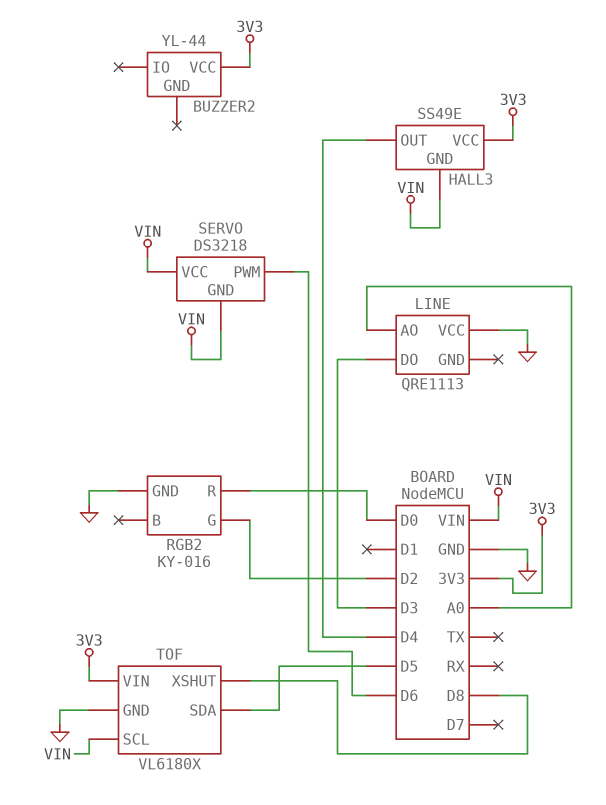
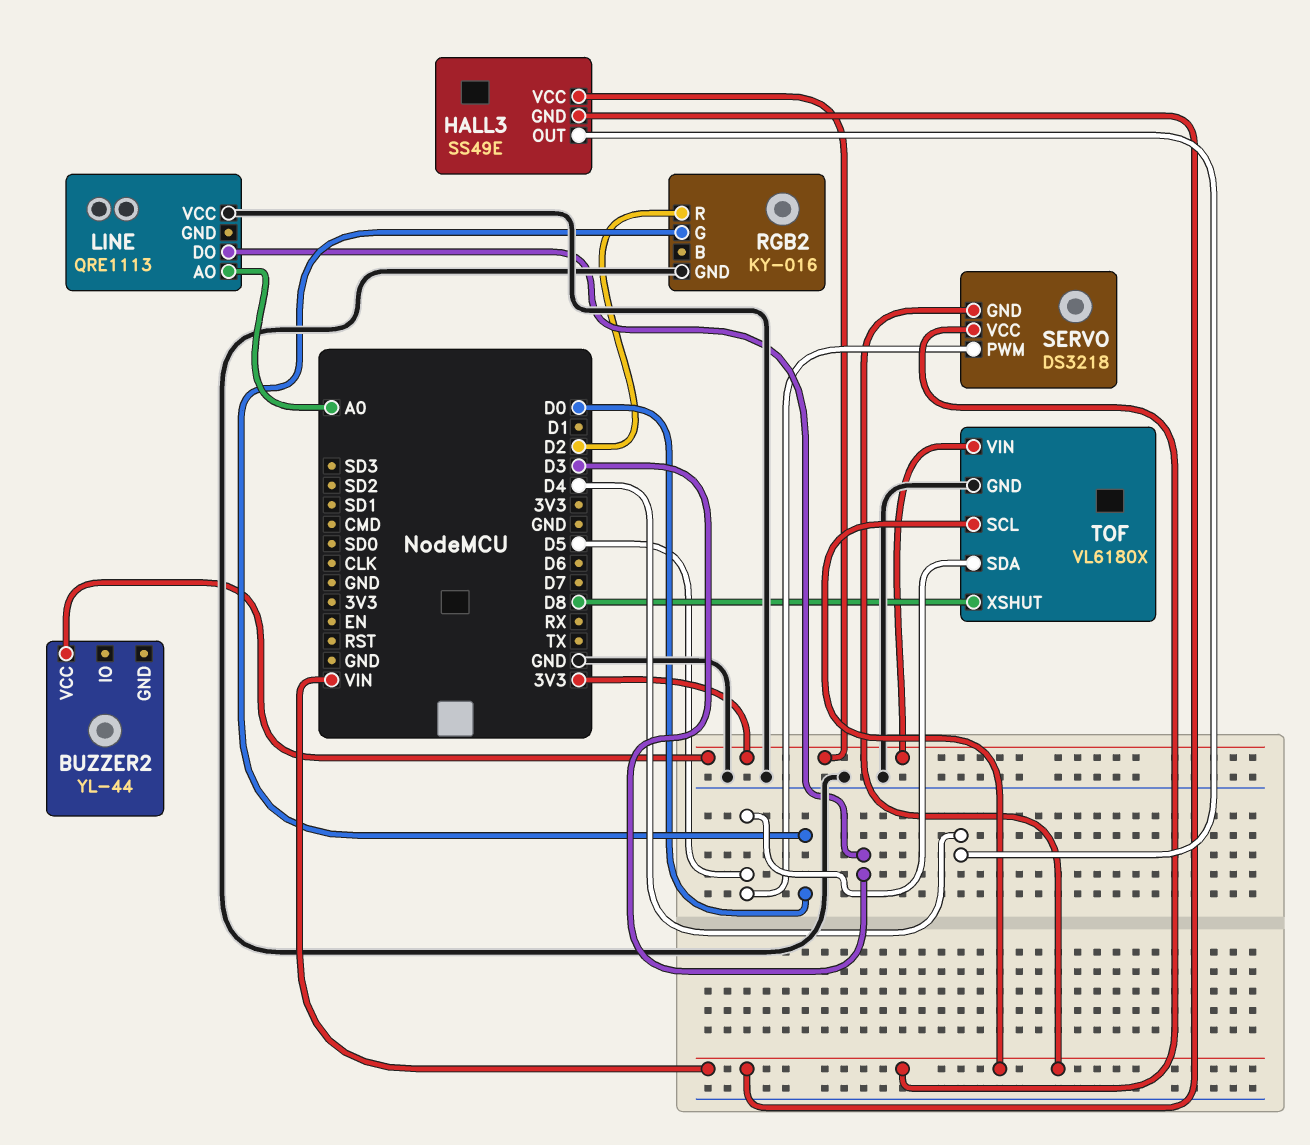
RGB2 pin G: D2 -> D0
RGB2 pin R: D0 -> D2
SERVO pin PWM: D6 -> D5

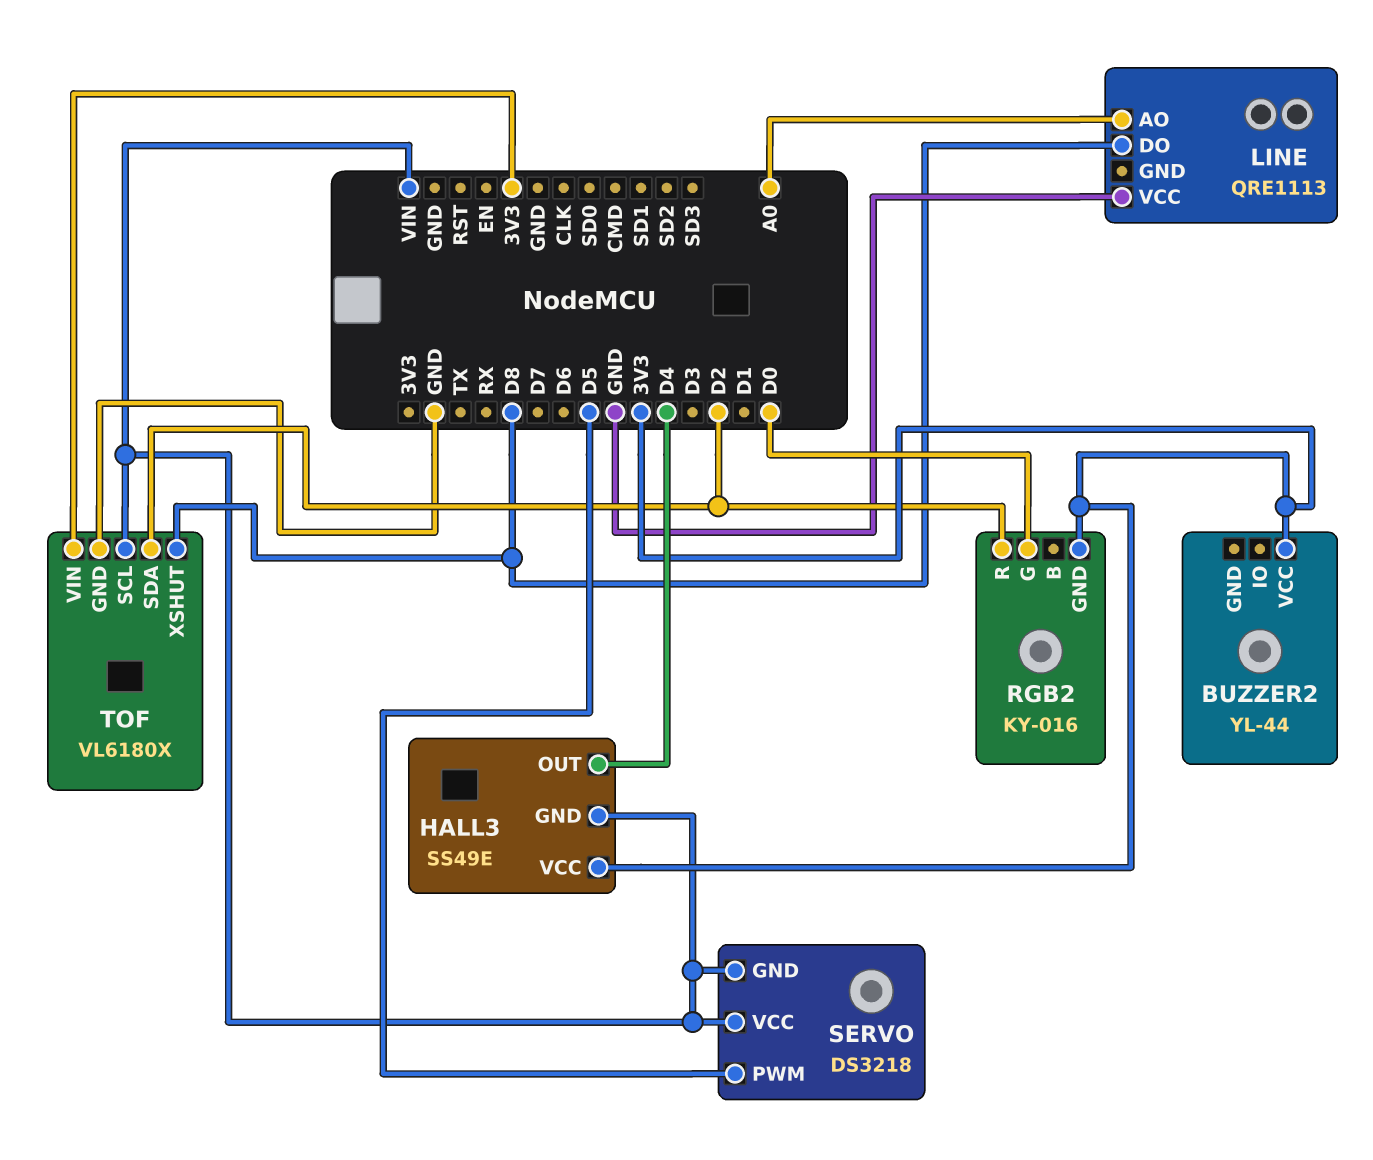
LINE pin DO: D3 -> D8
RGB2 pin GND: GND -> 3V3
TOF pin SDA: D5 -> D2

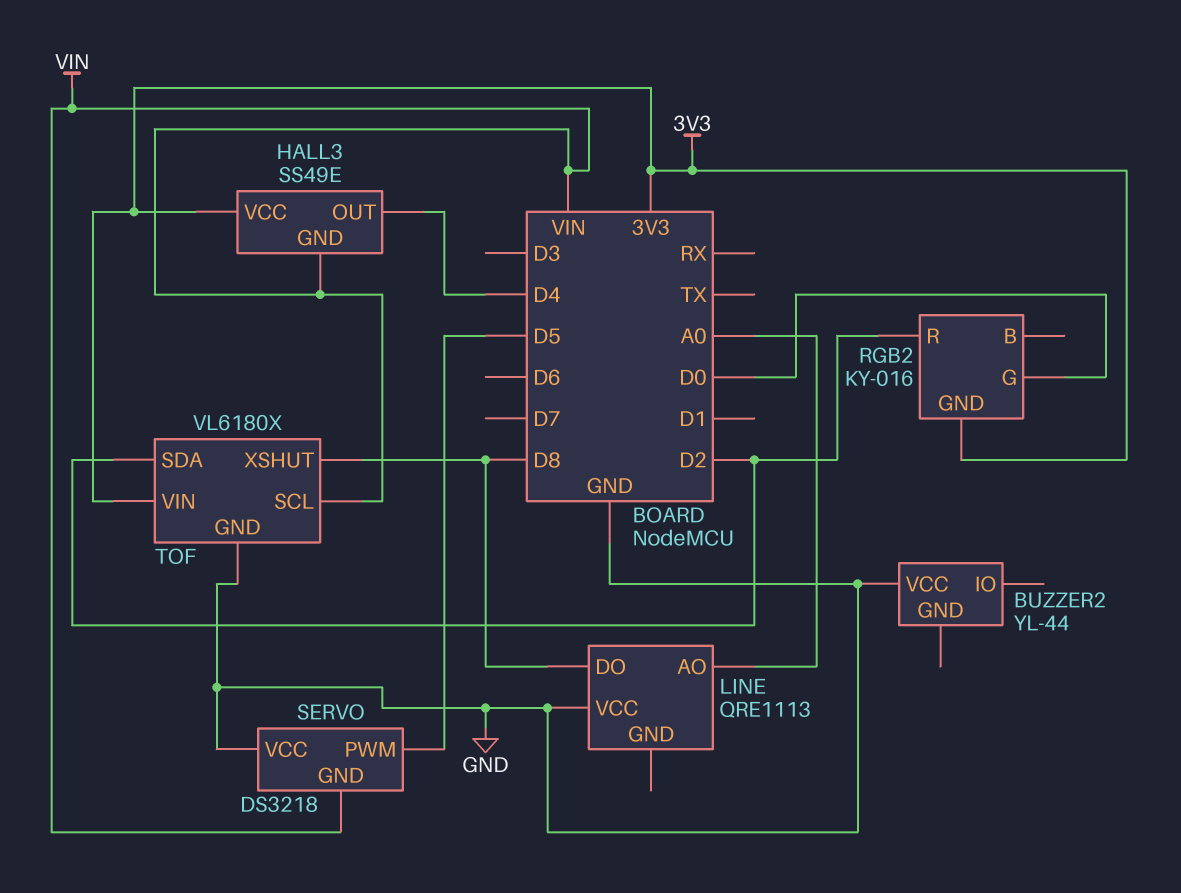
BUZZER2 pin VCC: 3V3 -> GND
SERVO pin VCC: VIN -> GND

